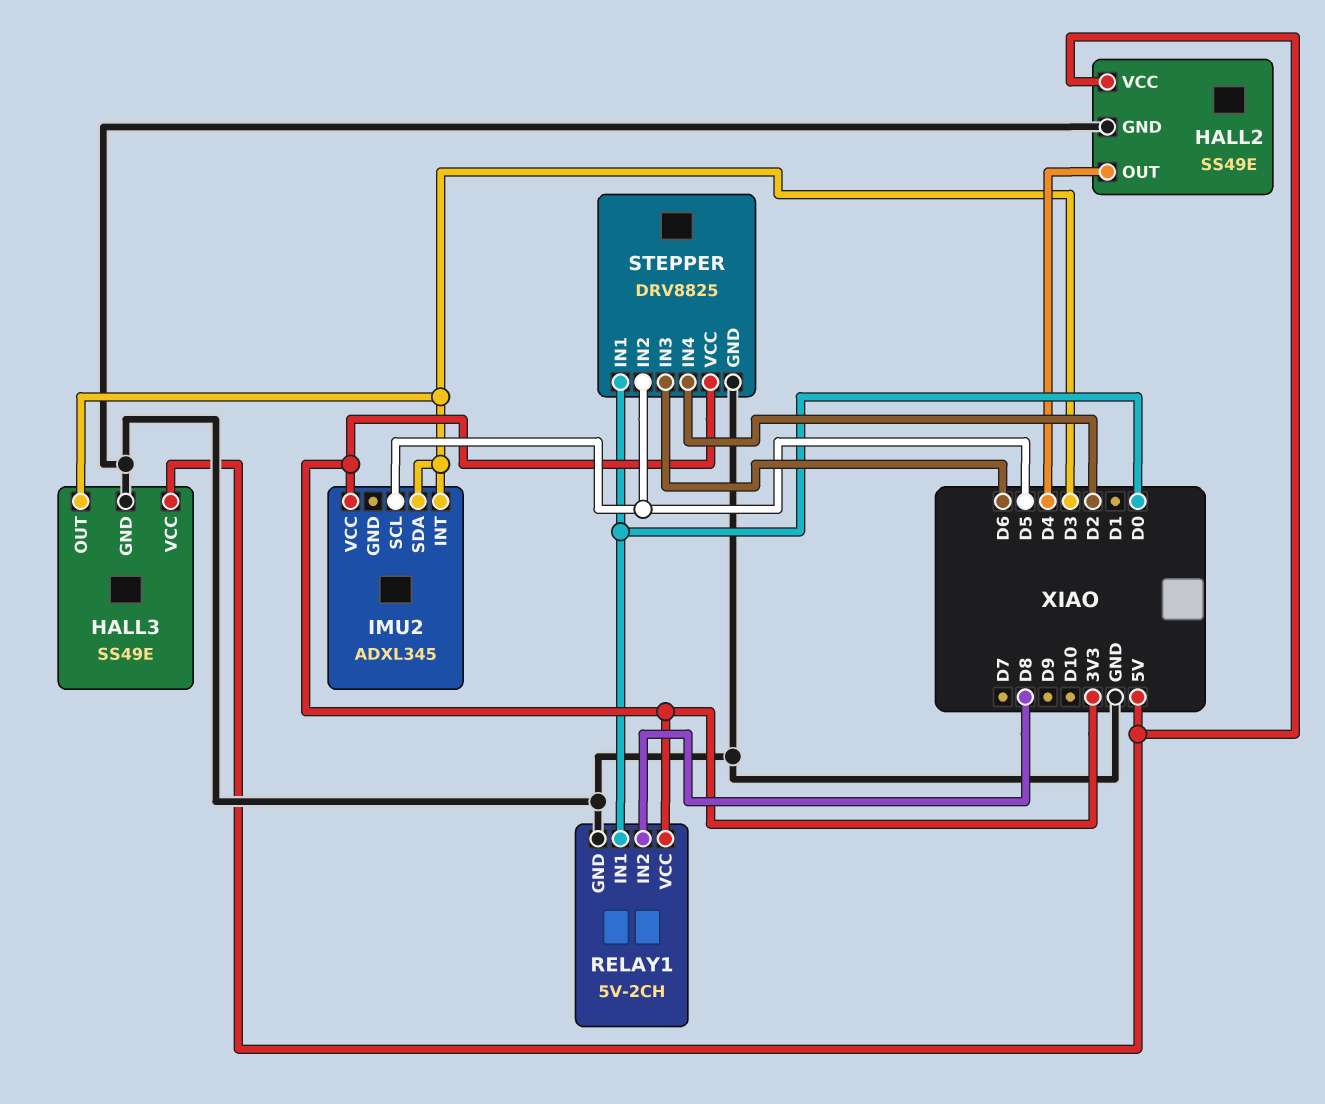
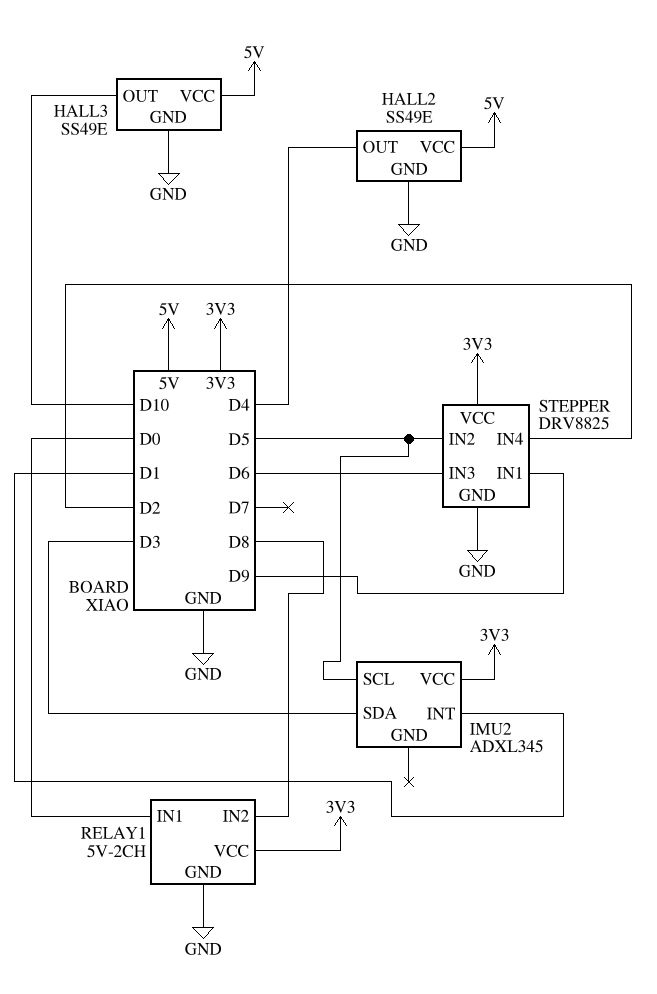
HALL3 pin OUT: D3 -> D10
IMU2 pin INT: D3 -> D1
STEPPER pin IN1: D0 -> D9

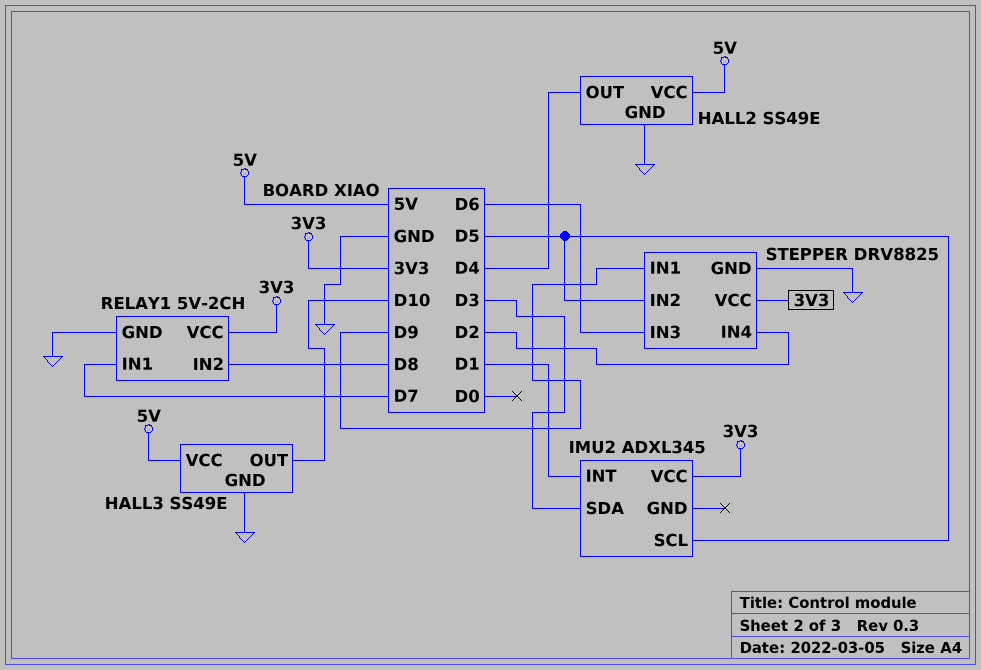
RELAY1 pin IN1: D0 -> D7

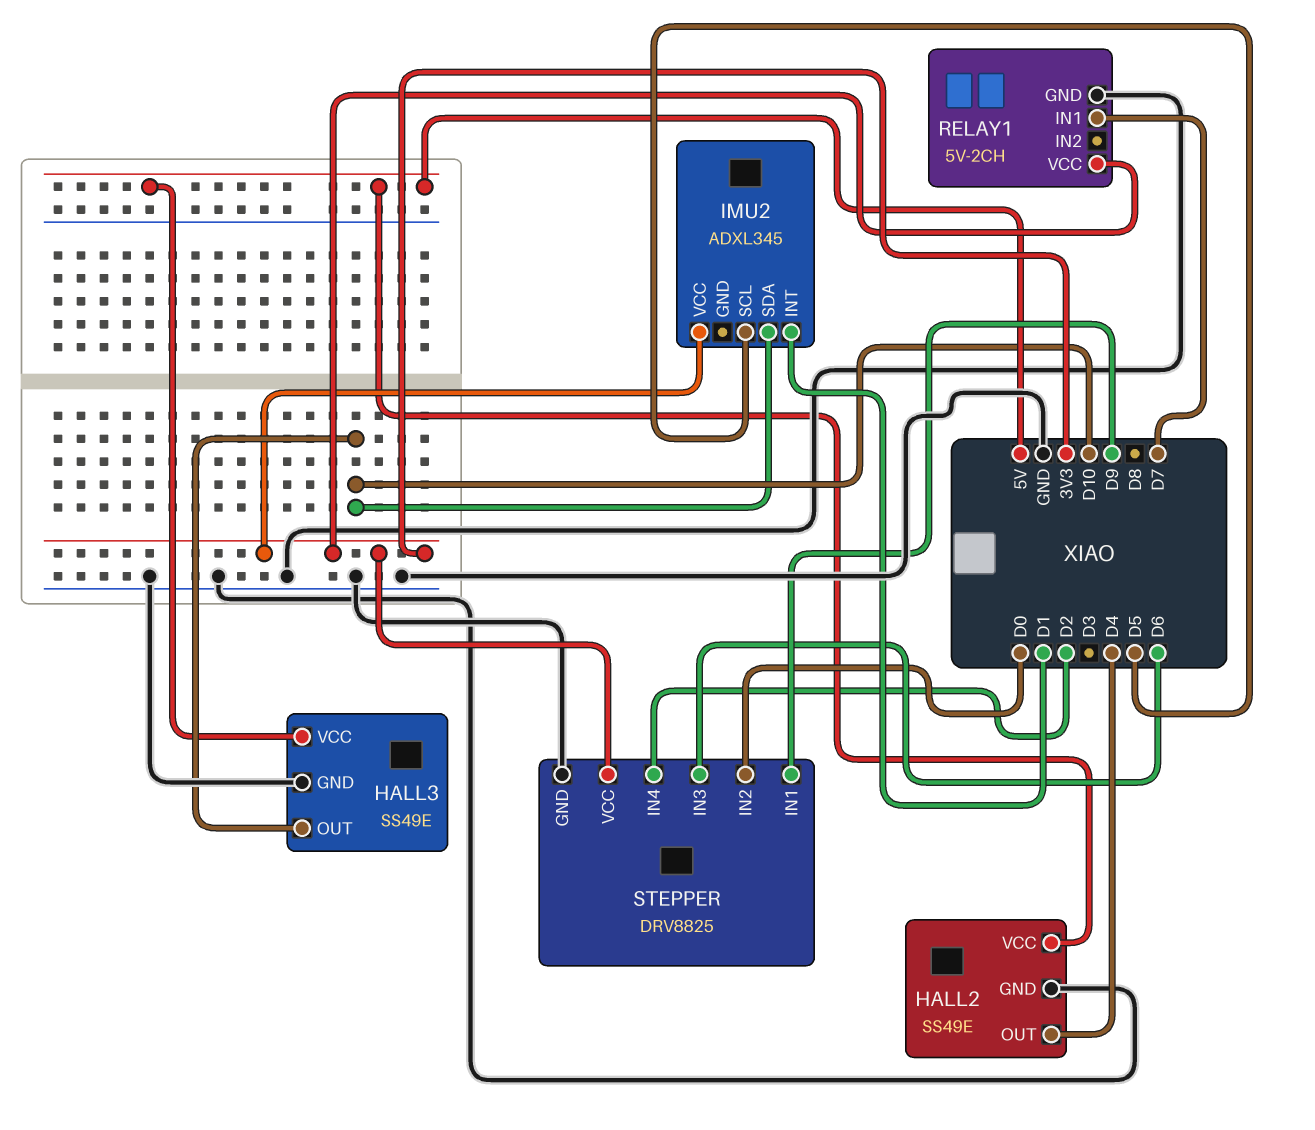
IMU2 pin SDA: D3 -> D10
RELAY1 pin IN2: D8 -> none
STEPPER pin IN2: D5 -> D0

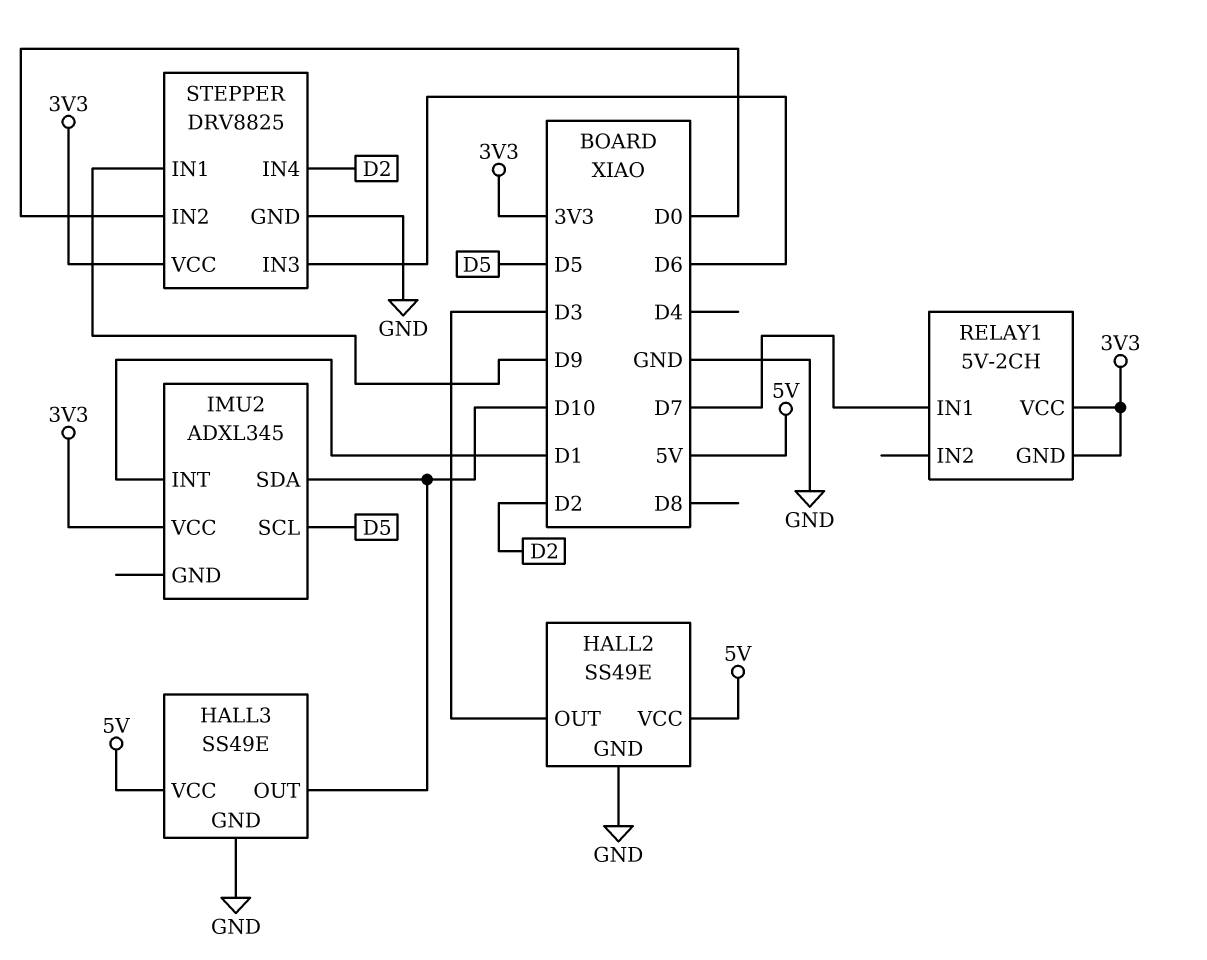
HALL2 pin OUT: D4 -> D3
RELAY1 pin GND: GND -> 3V3

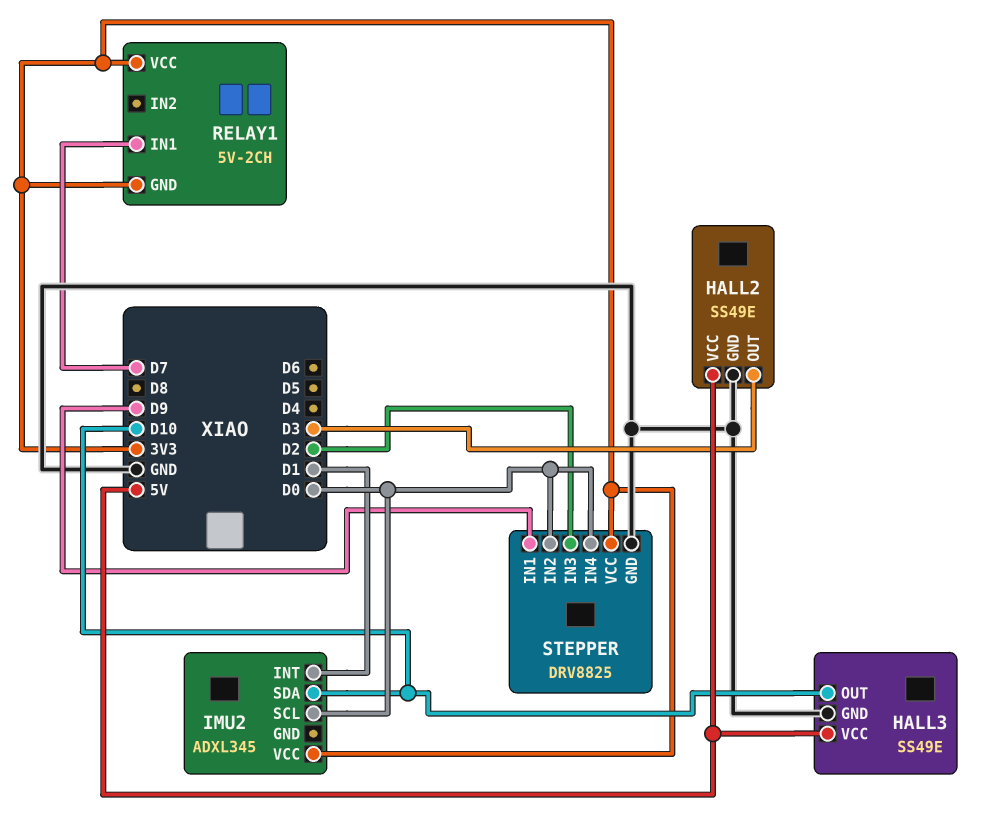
IMU2 pin SCL: D5 -> D0
STEPPER pin IN3: D6 -> D2
STEPPER pin IN4: D2 -> D0

